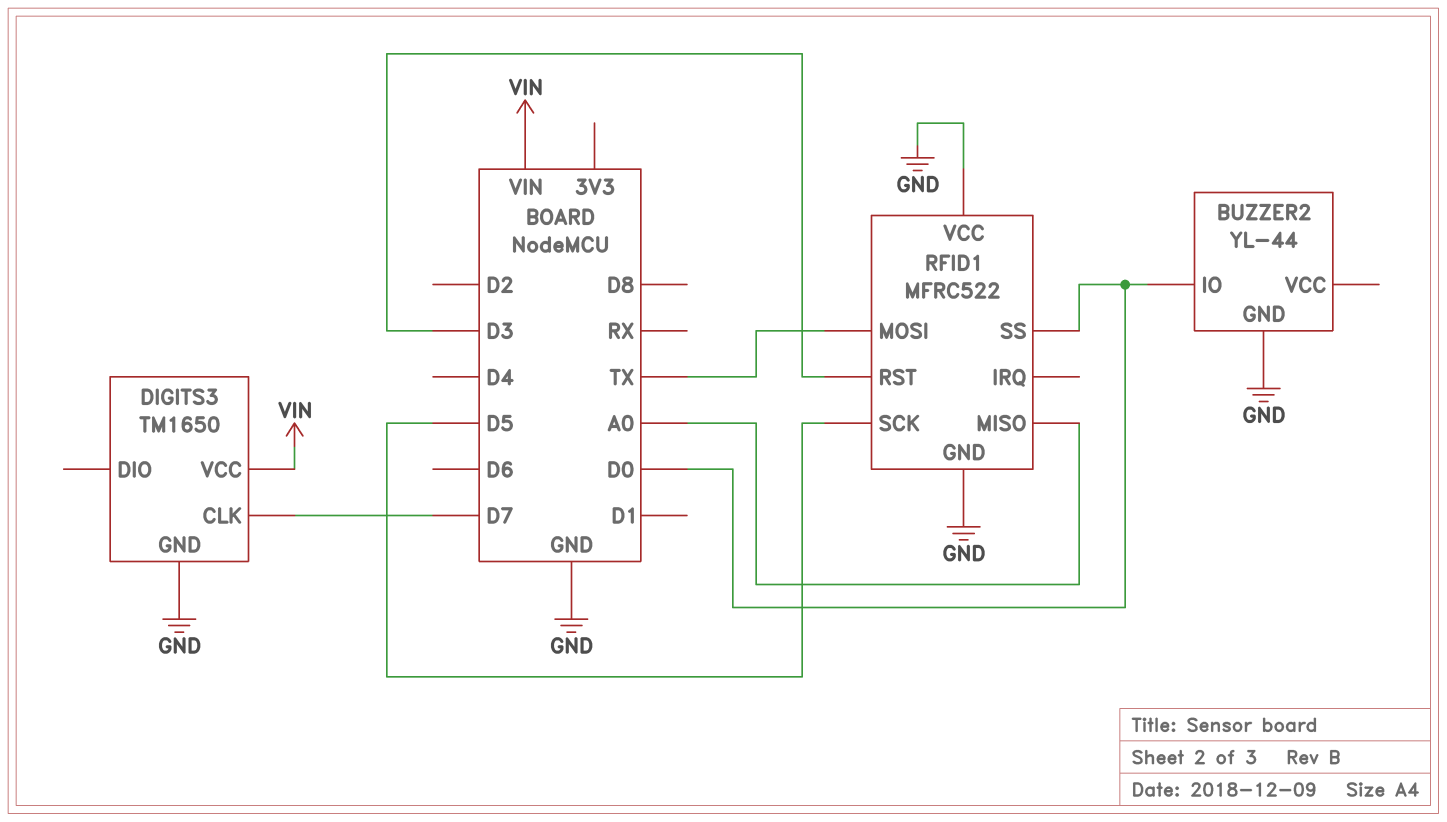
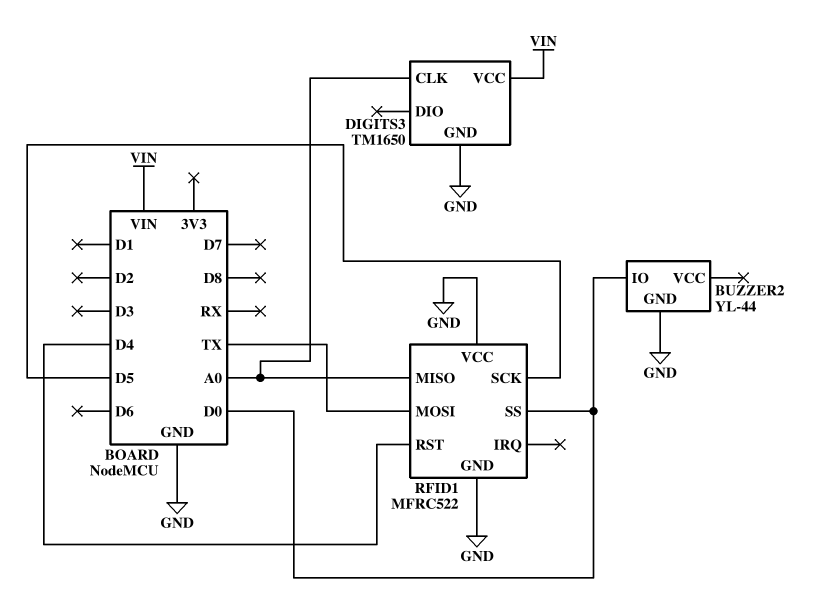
DIGITS3 pin CLK: D7 -> A0
RFID1 pin RST: D3 -> D4

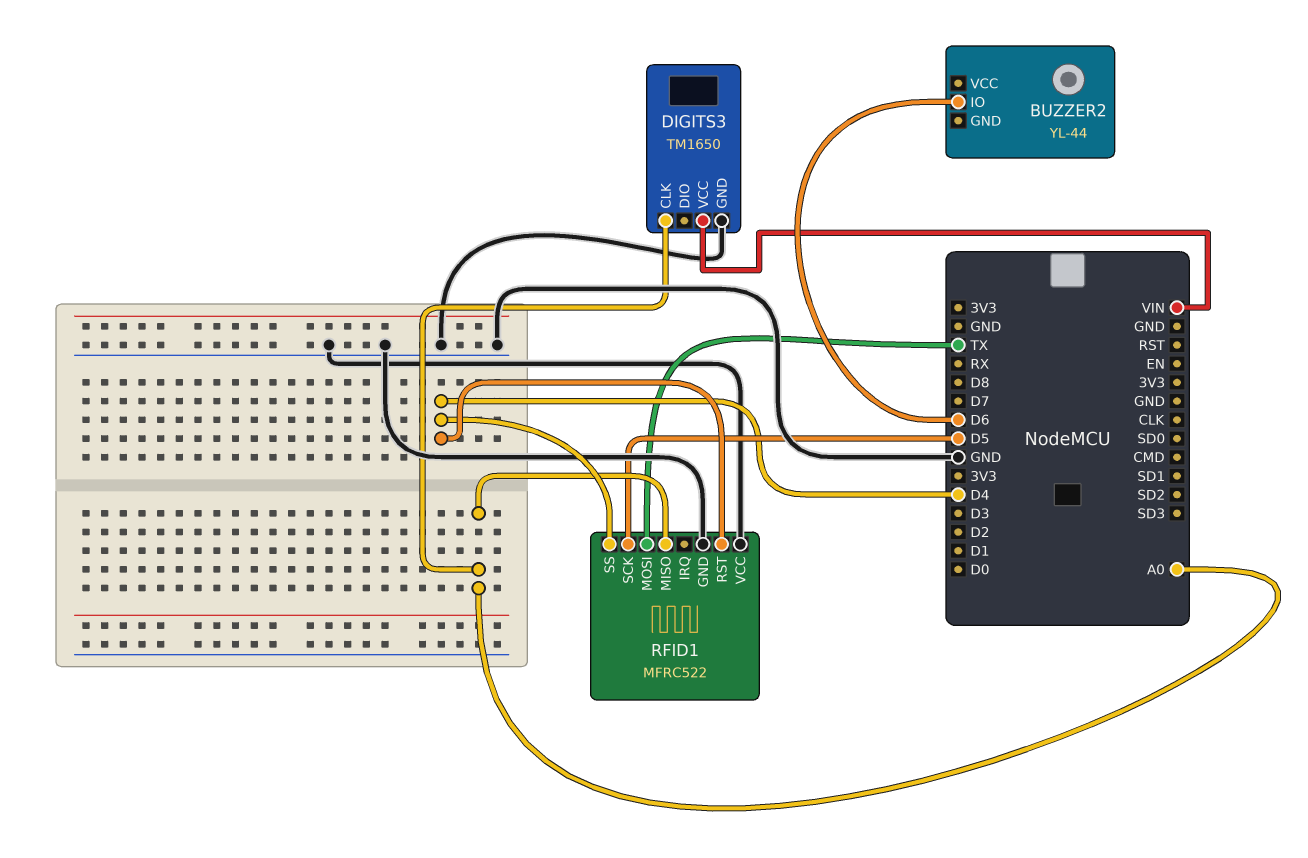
BUZZER2 pin GND: GND -> none
BUZZER2 pin IO: D0 -> D6
RFID1 pin SS: D0 -> D4

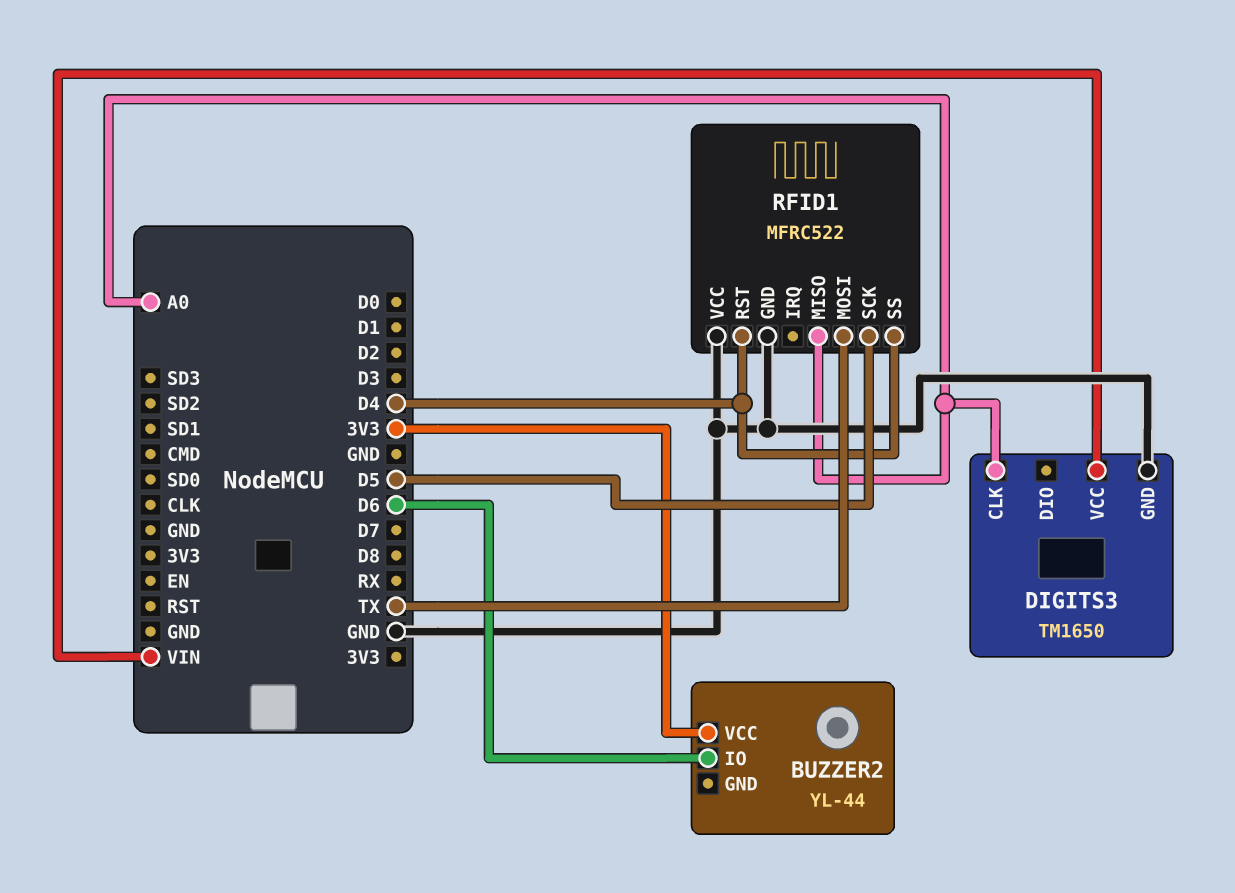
BUZZER2 pin VCC: none -> 3V3

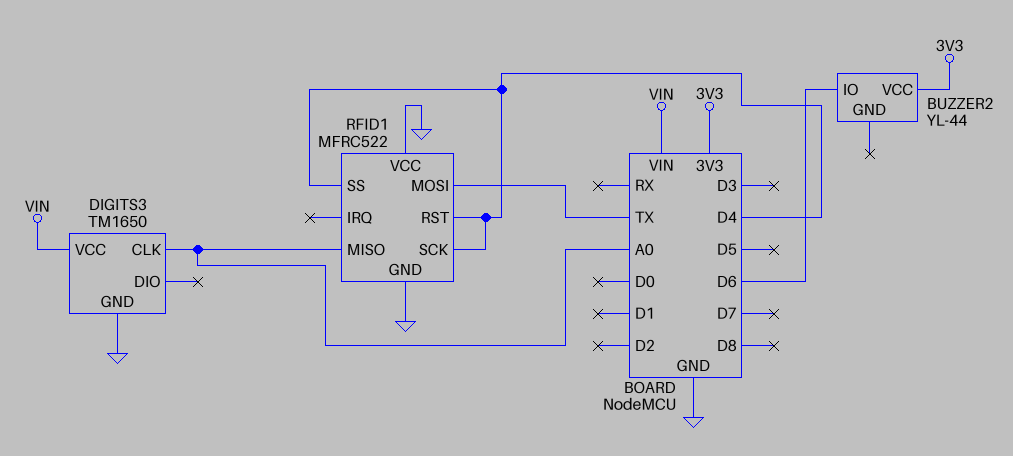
RFID1 pin SCK: D5 -> D4

